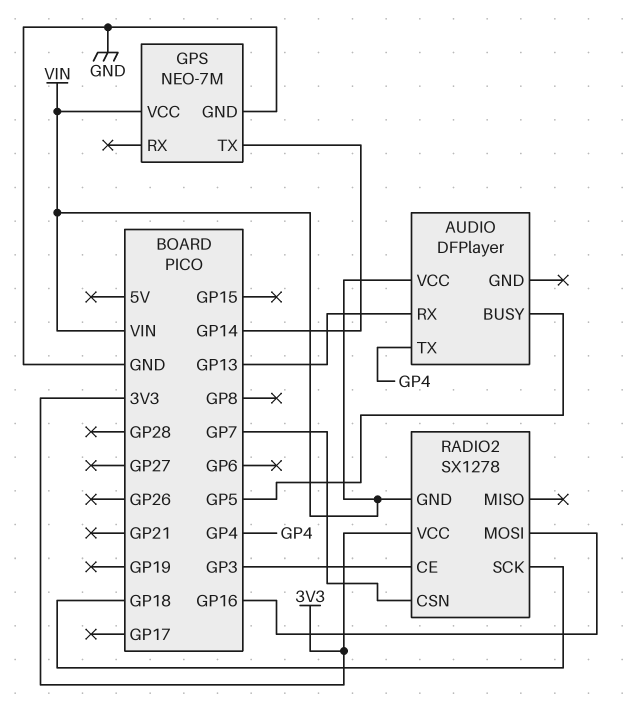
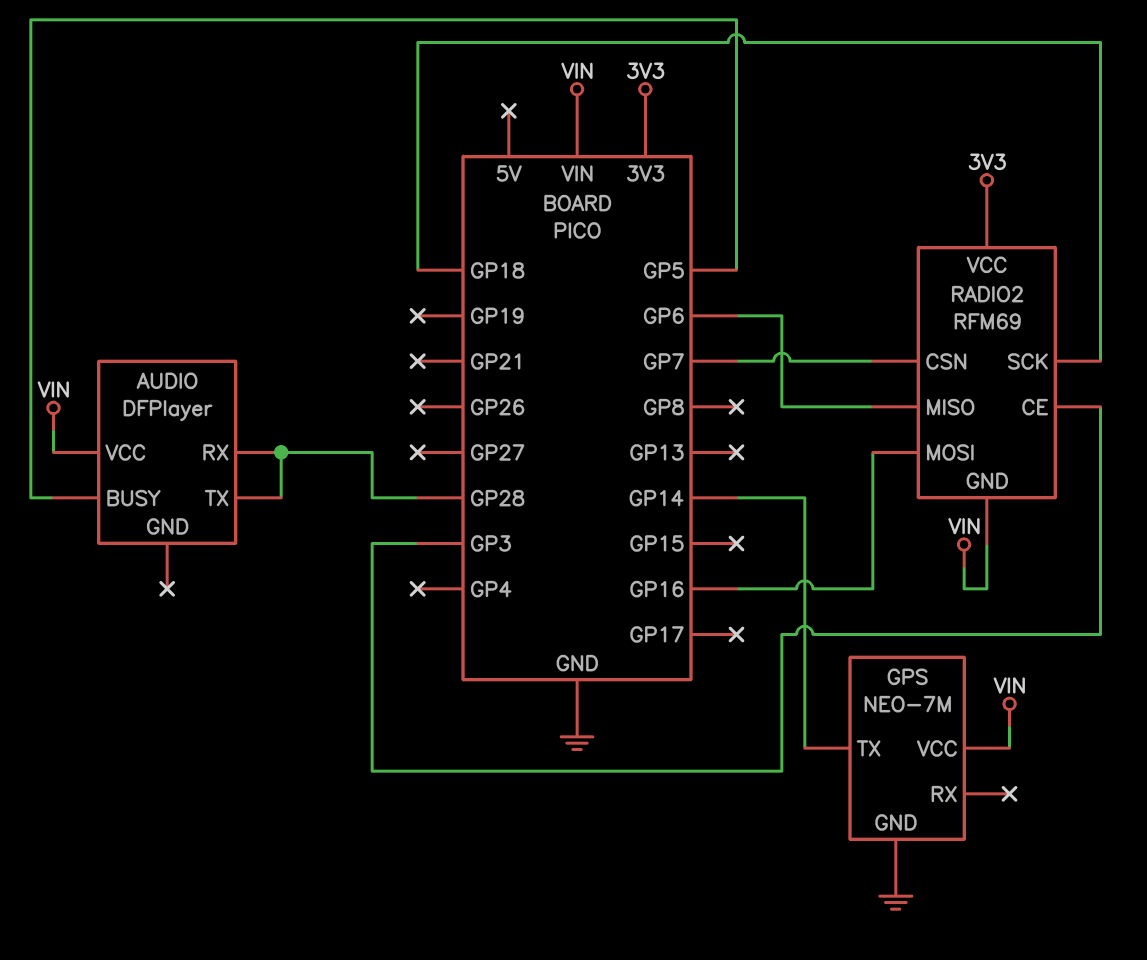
AUDIO pin RX: GP13 -> GP28
AUDIO pin TX: GP4 -> GP28
RADIO2: SX1278 -> RFM69
RADIO2 pin MISO: none -> GP6

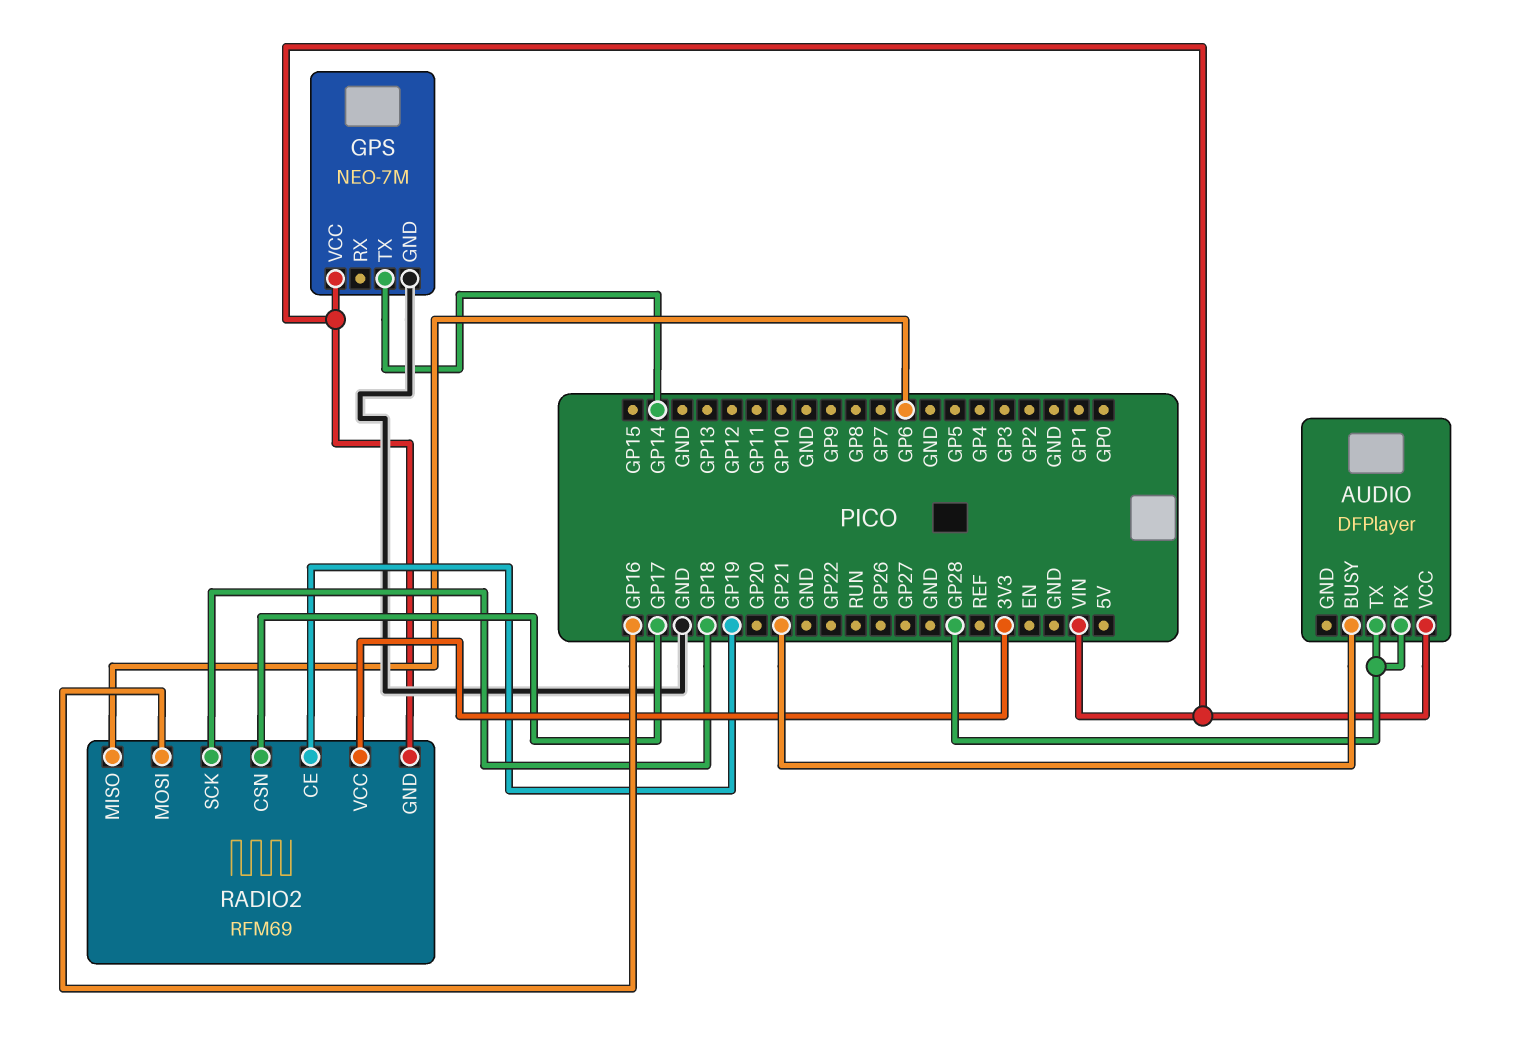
AUDIO pin BUSY: GP5 -> GP21
RADIO2 pin CE: GP3 -> GP19
RADIO2 pin CSN: GP7 -> GP17

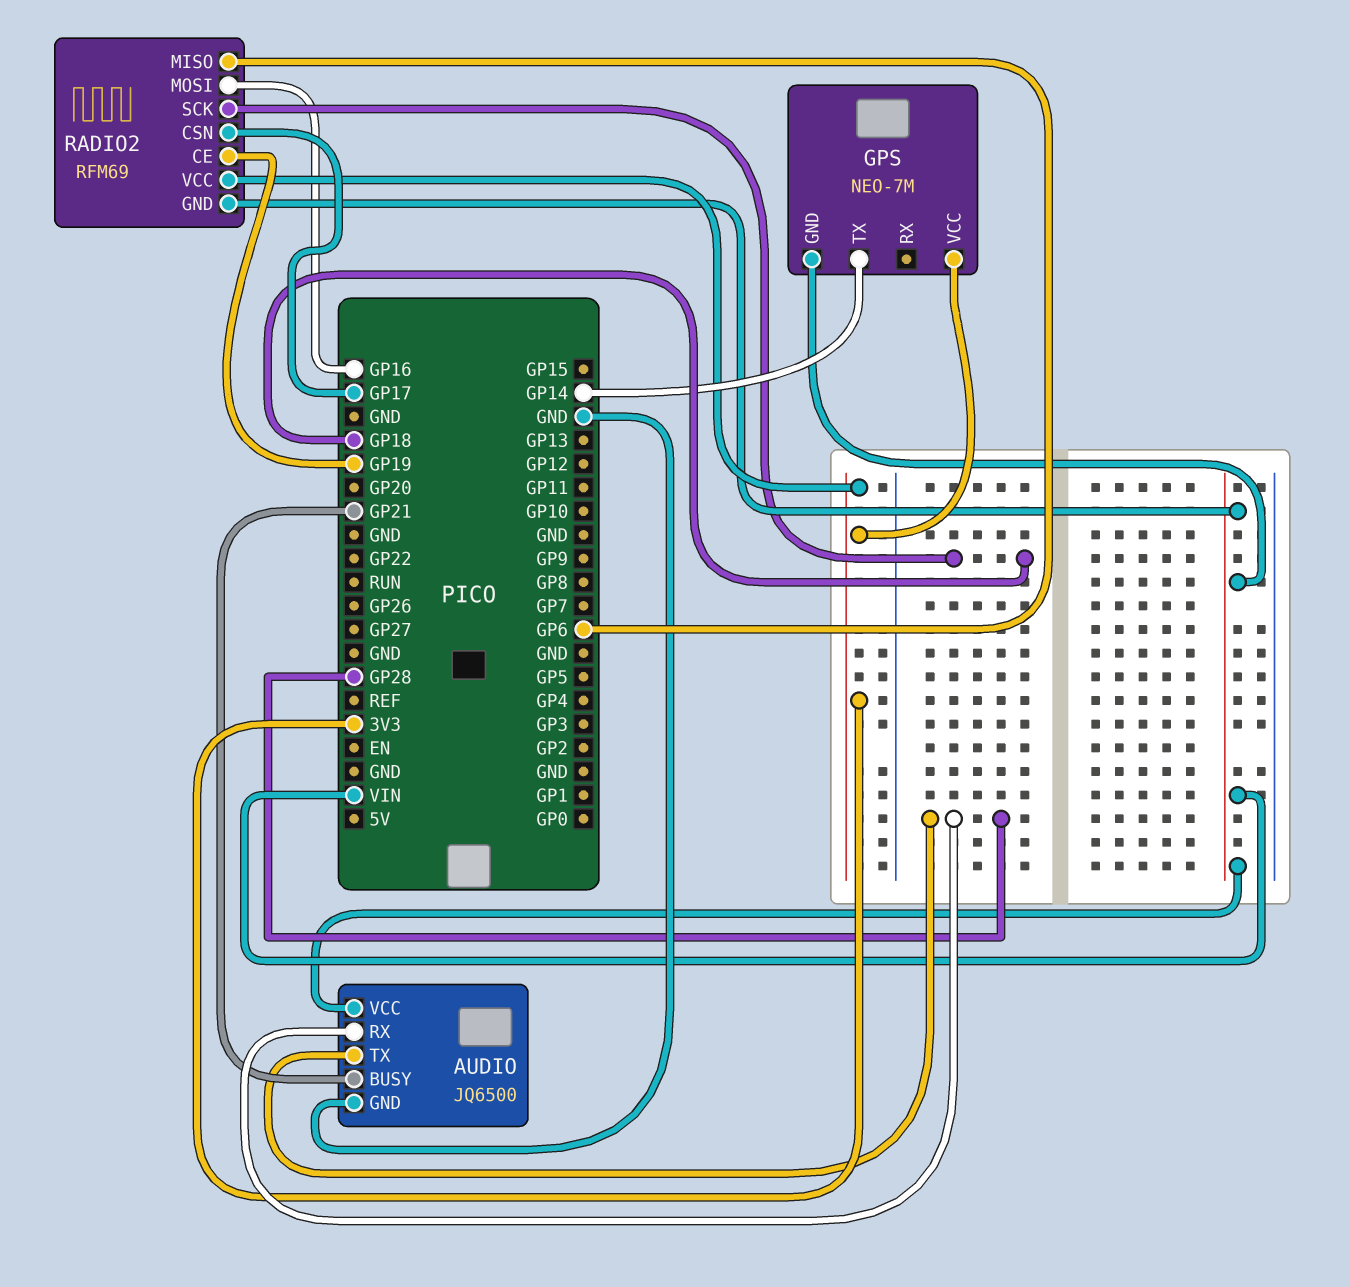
AUDIO: DFPlayer -> JQ6500
AUDIO pin GND: none -> GND
GPS pin GND: GND -> VIN
GPS pin VCC: VIN -> 3V3

